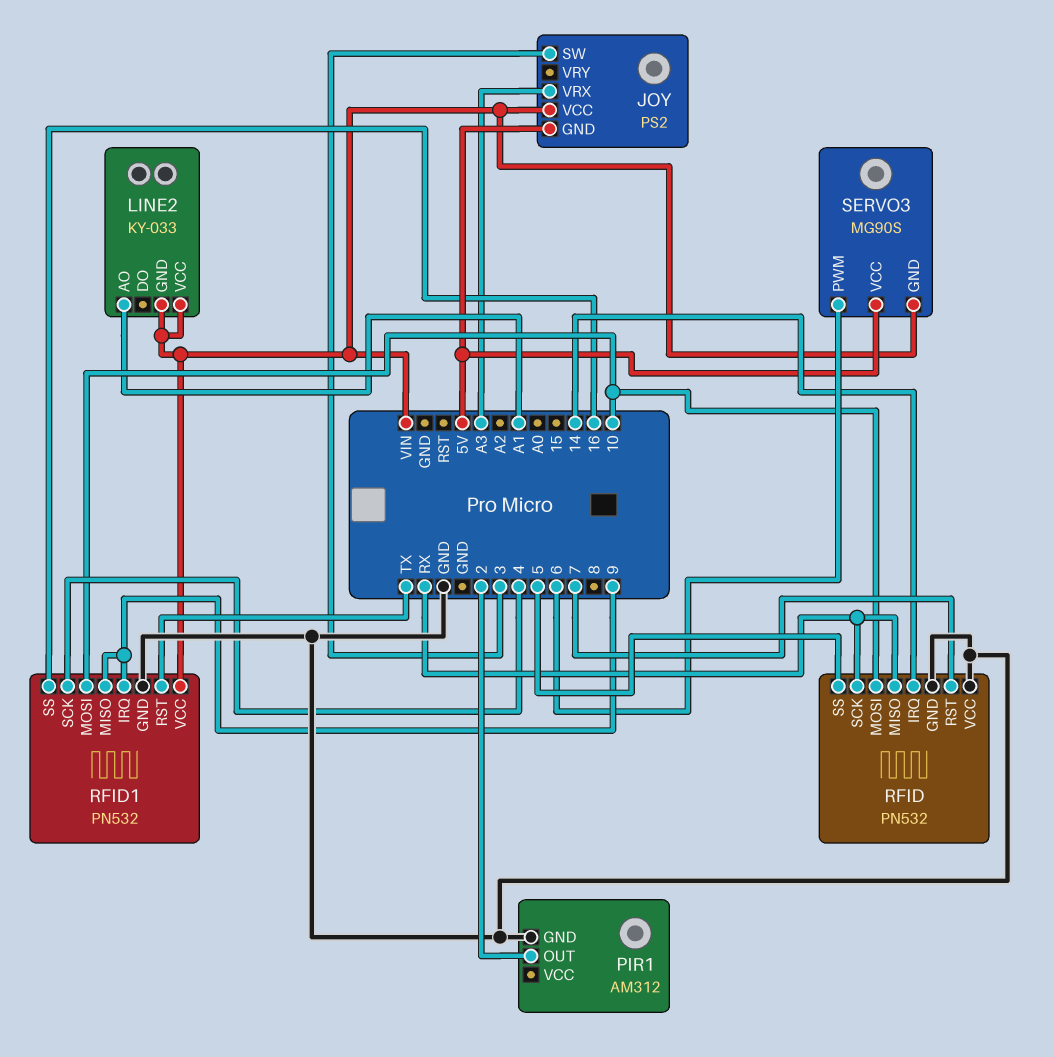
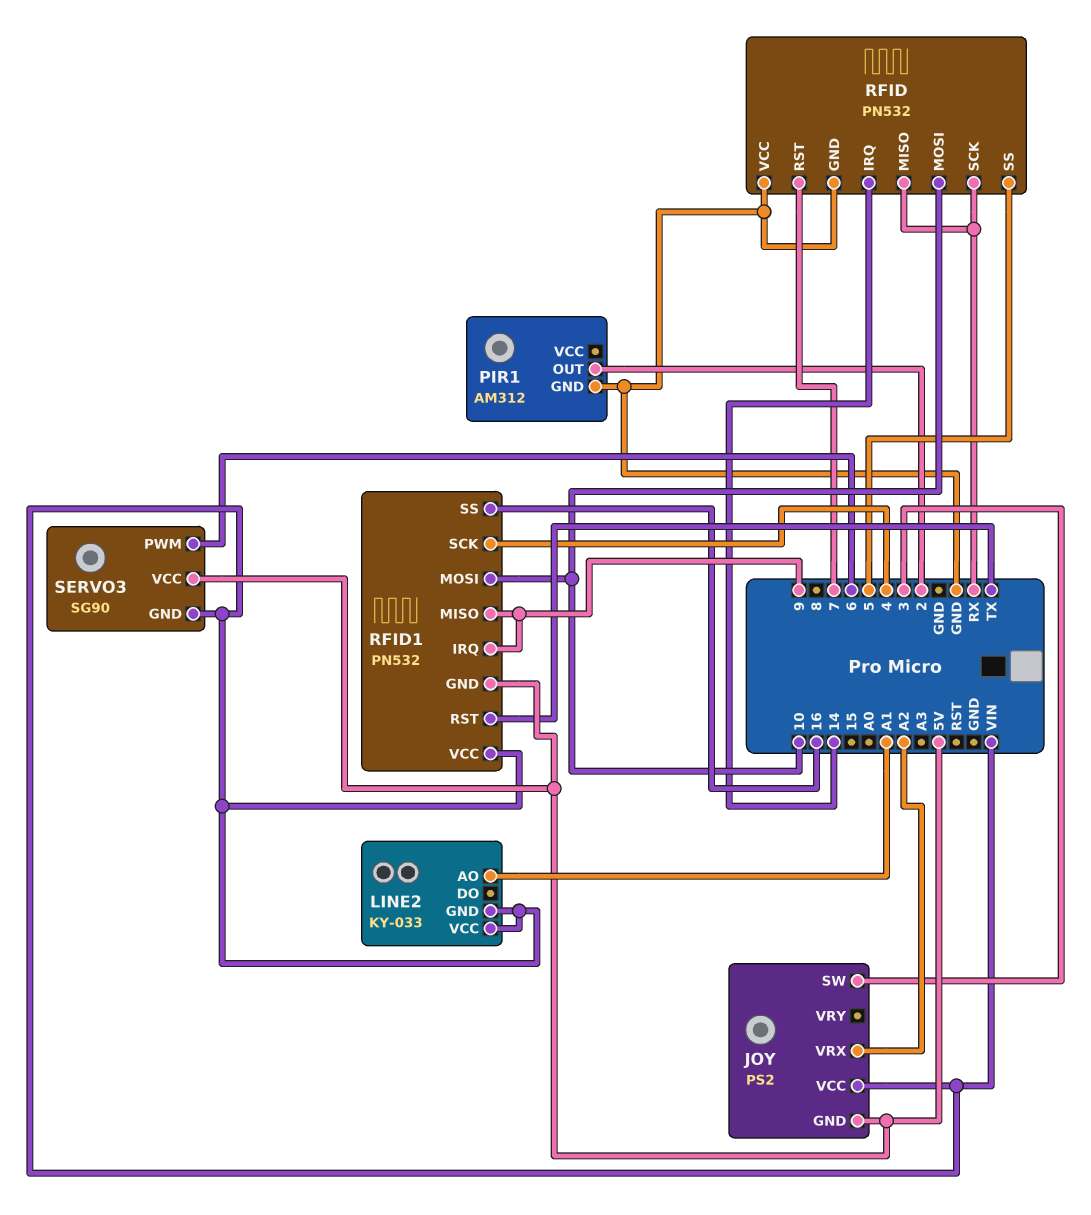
JOY pin VRX: A3 -> A2
RFID1 pin GND: GND -> 5V
SERVO3: MG90S -> SG90

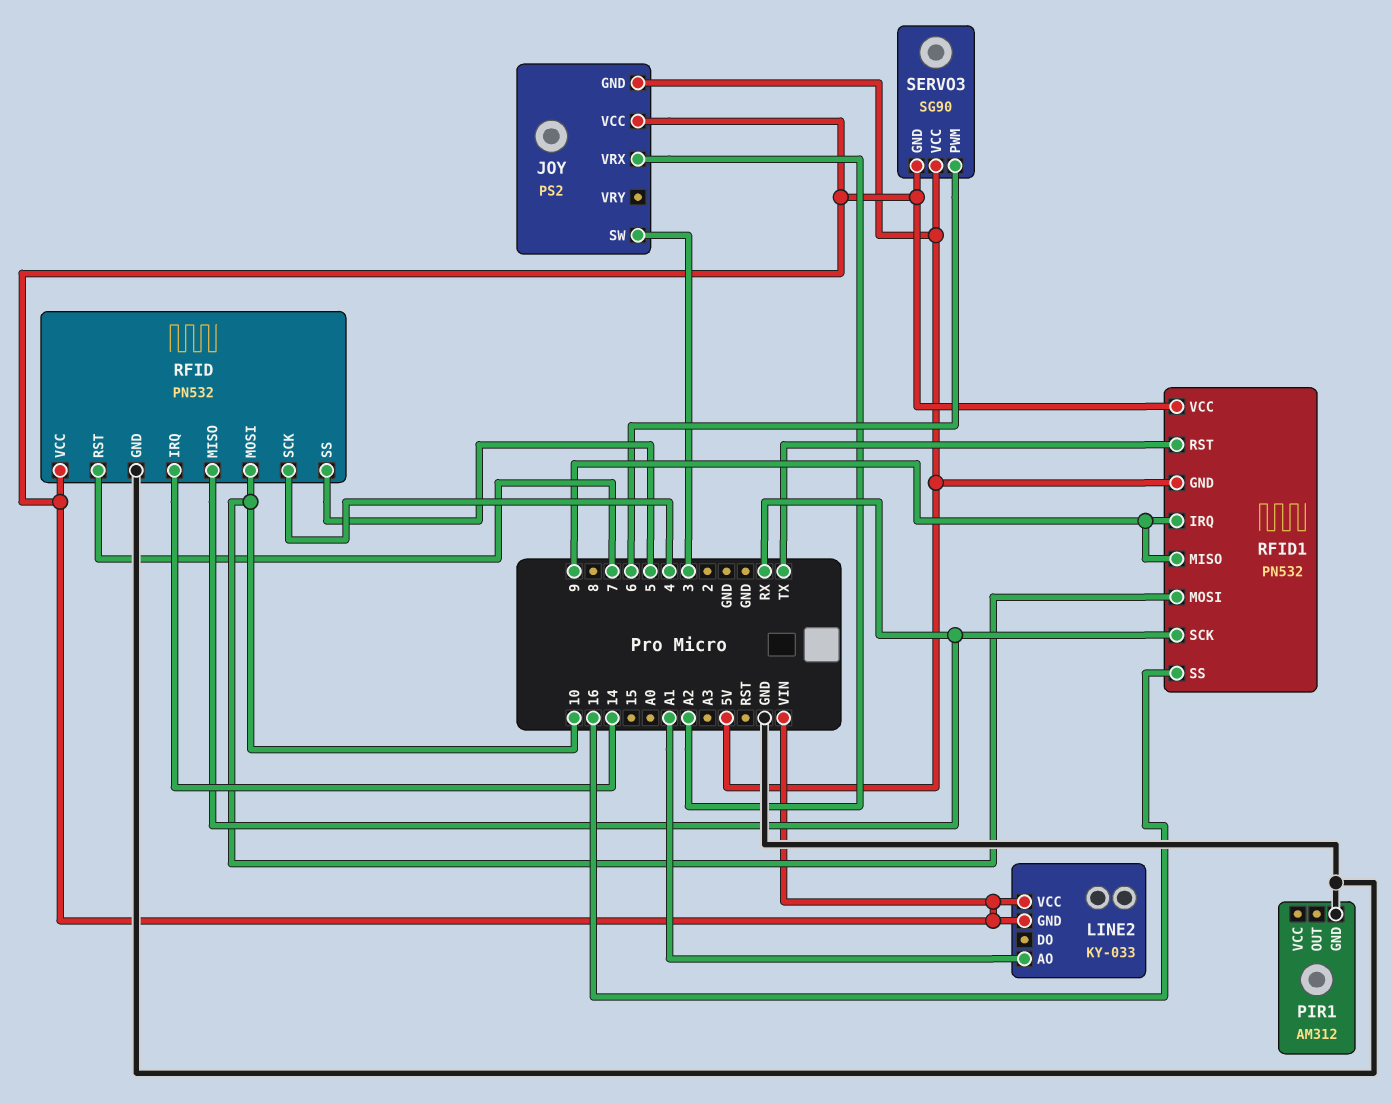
PIR1 pin OUT: 2 -> none
RFID pin SCK: RX -> 4
RFID pin VCC: GND -> VIN
RFID1 pin SCK: 4 -> RX

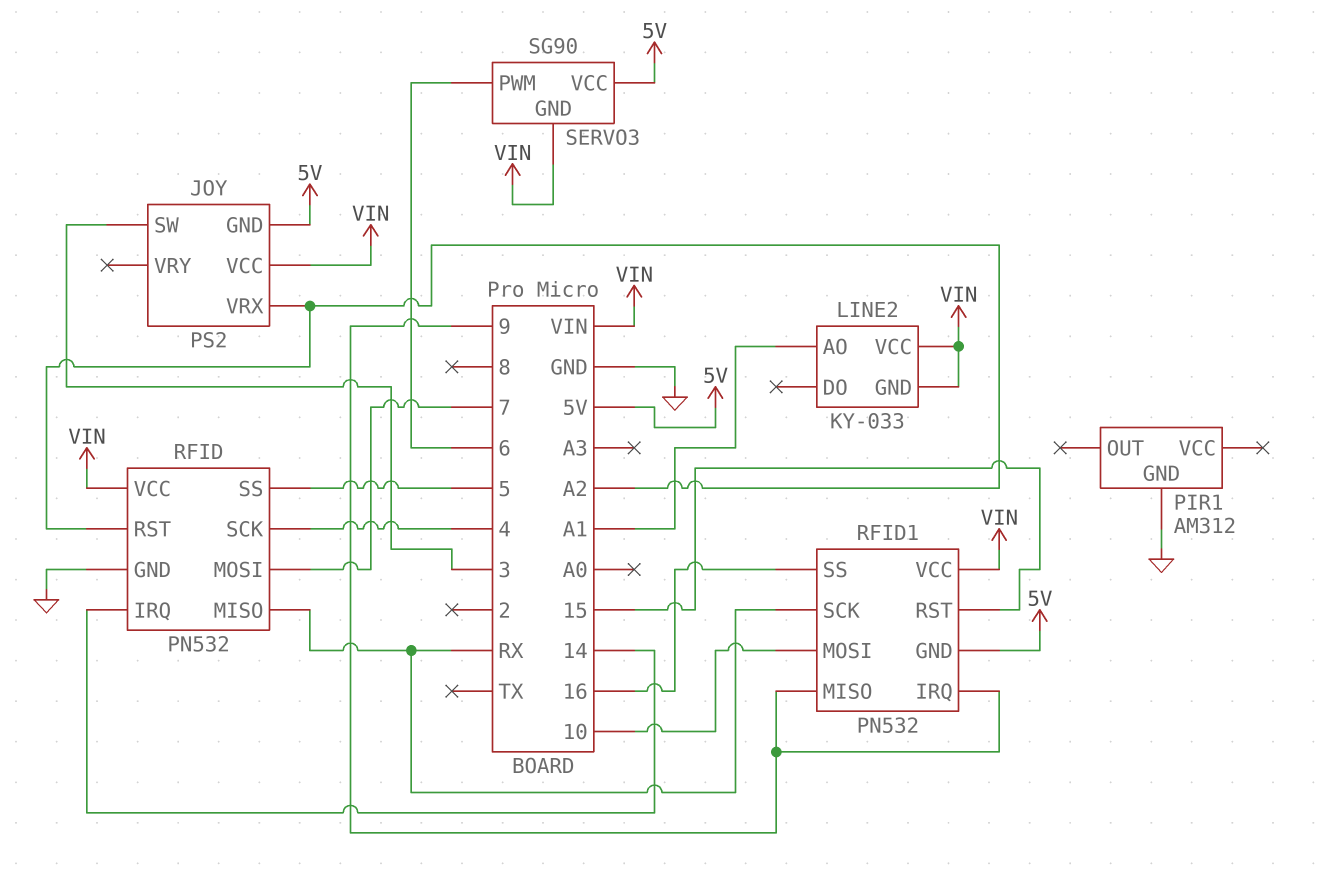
RFID pin MOSI: 10 -> 7
RFID pin RST: 7 -> A2
RFID1 pin RST: TX -> 15

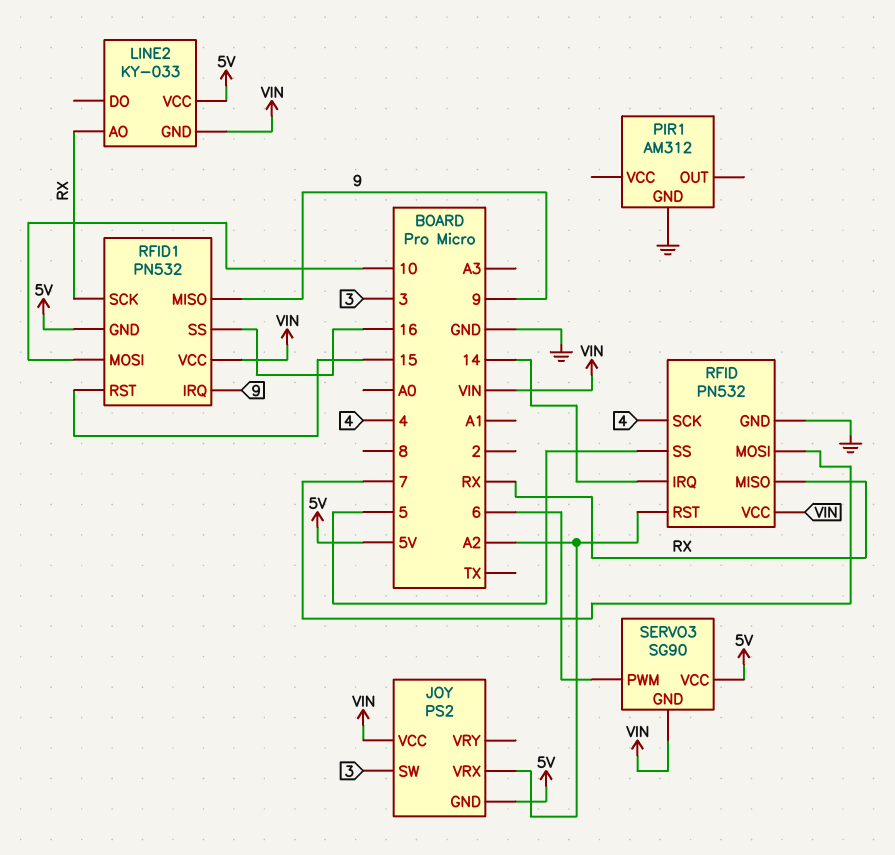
LINE2 pin AO: A1 -> RX
LINE2 pin VCC: VIN -> 5V

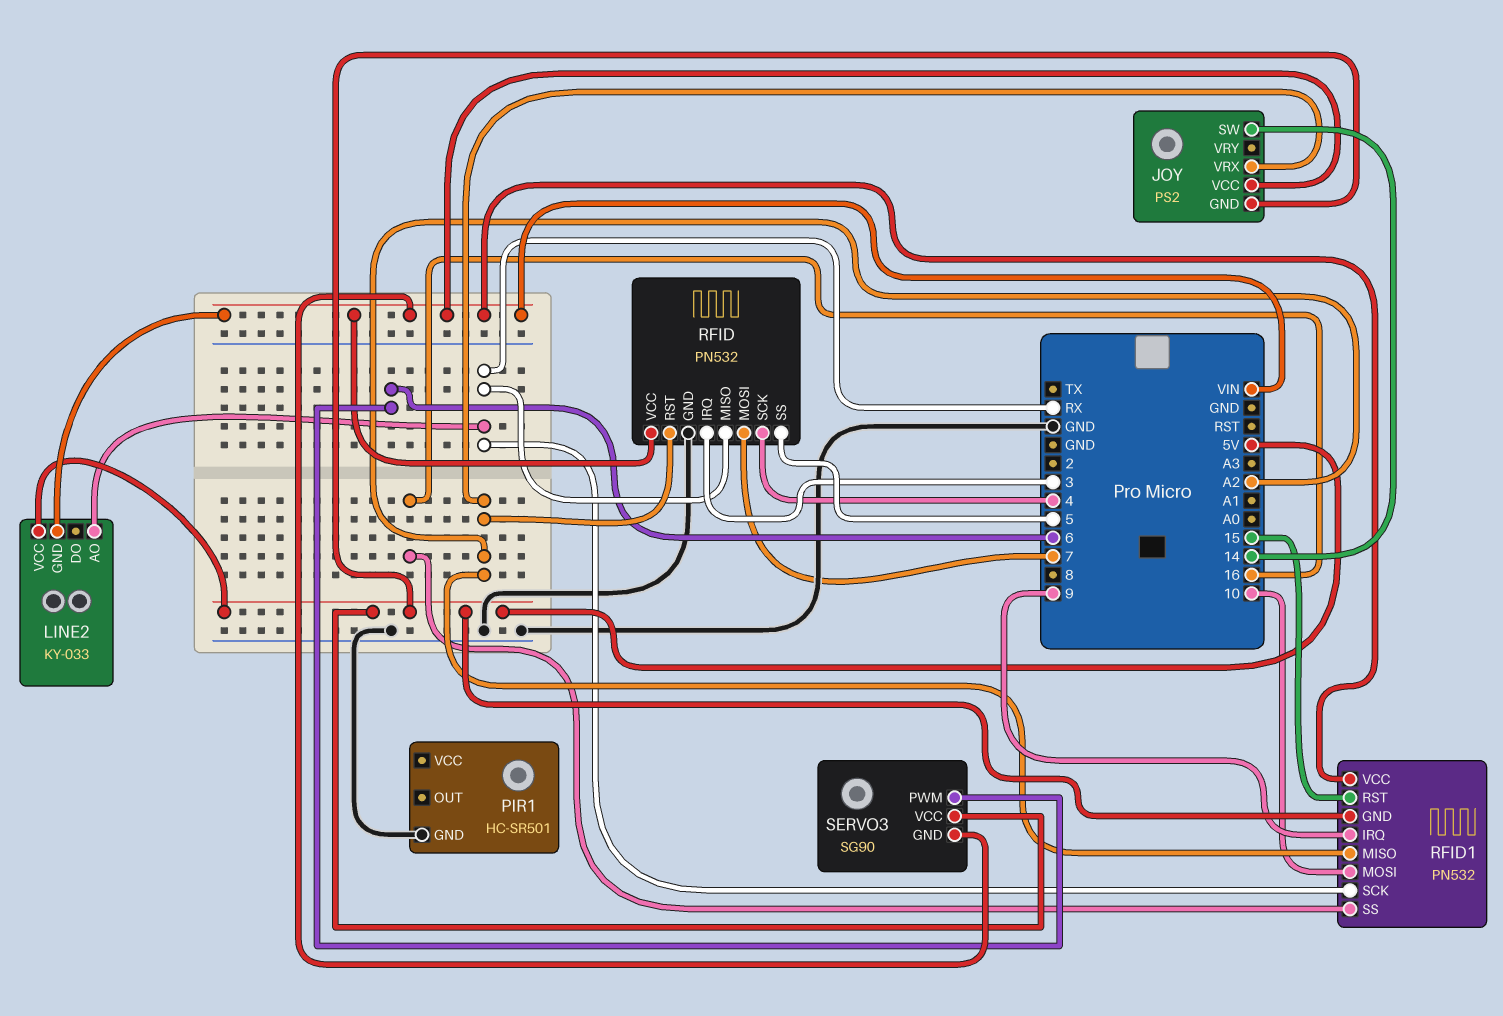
JOY pin SW: 3 -> 14
PIR1: AM312 -> HC-SR501
RFID pin IRQ: 14 -> 3
RFID1 pin MISO: 9 -> A2

